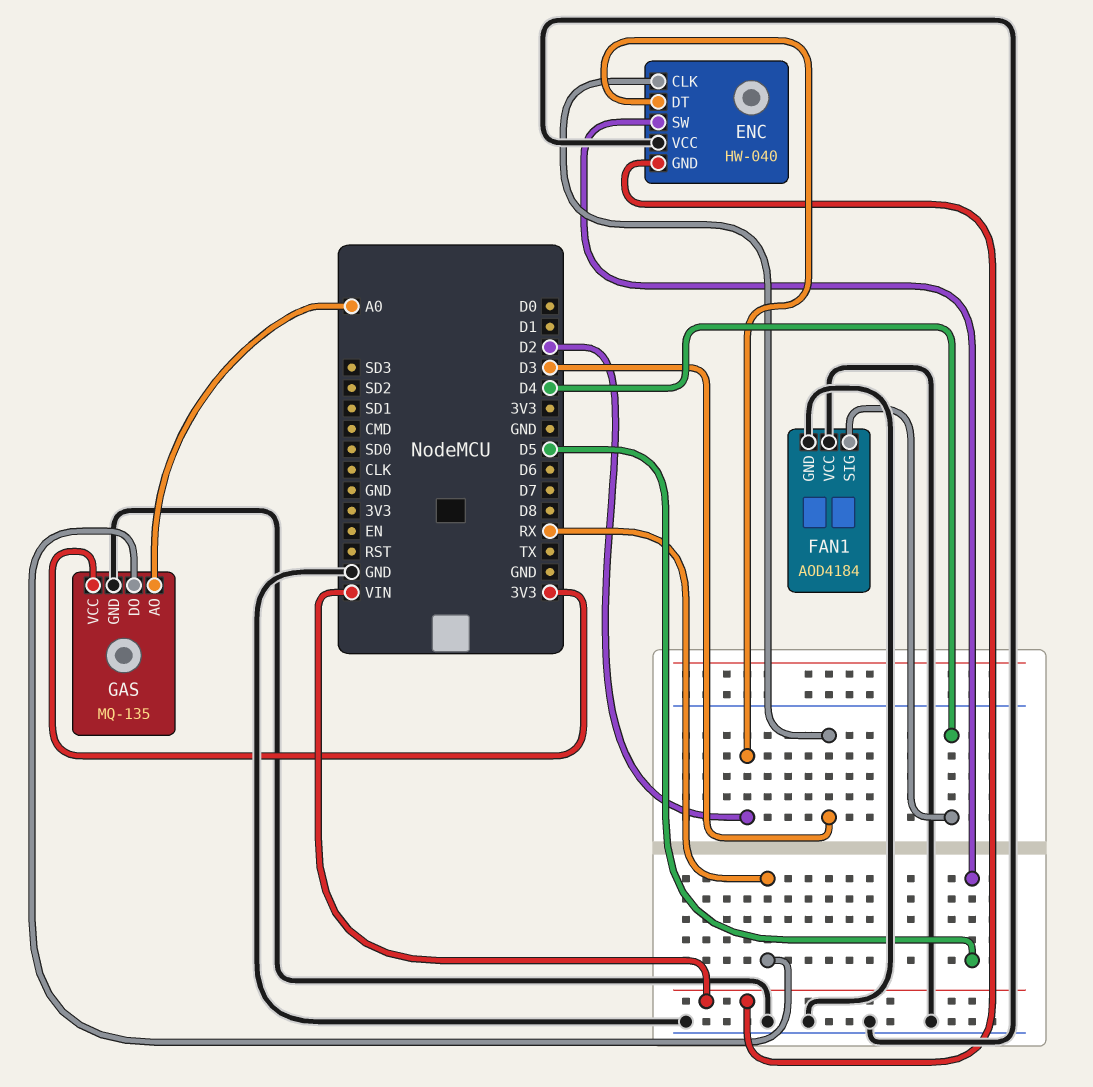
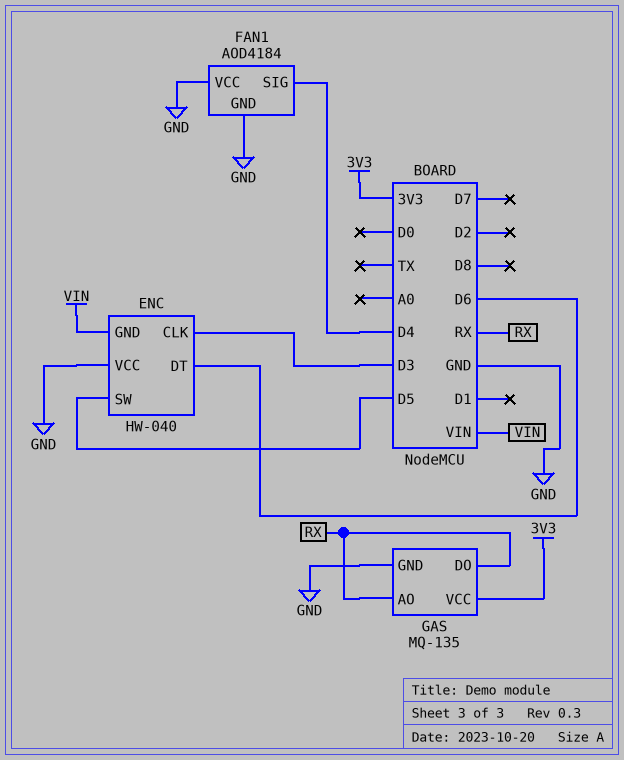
ENC pin DT: D2 -> D6
GAS pin AO: A0 -> RX

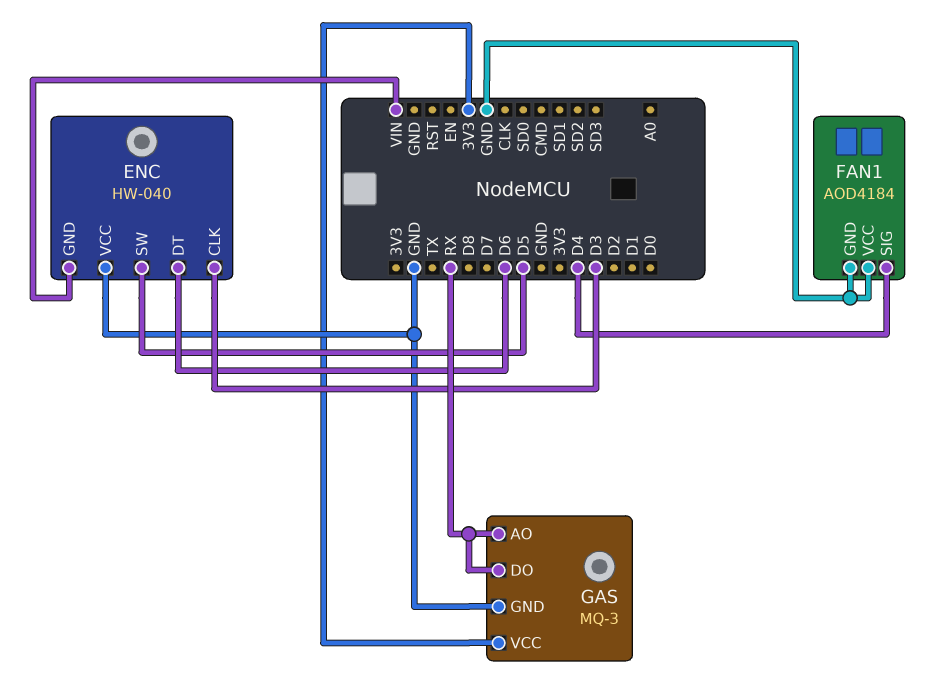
GAS: MQ-135 -> MQ-3

